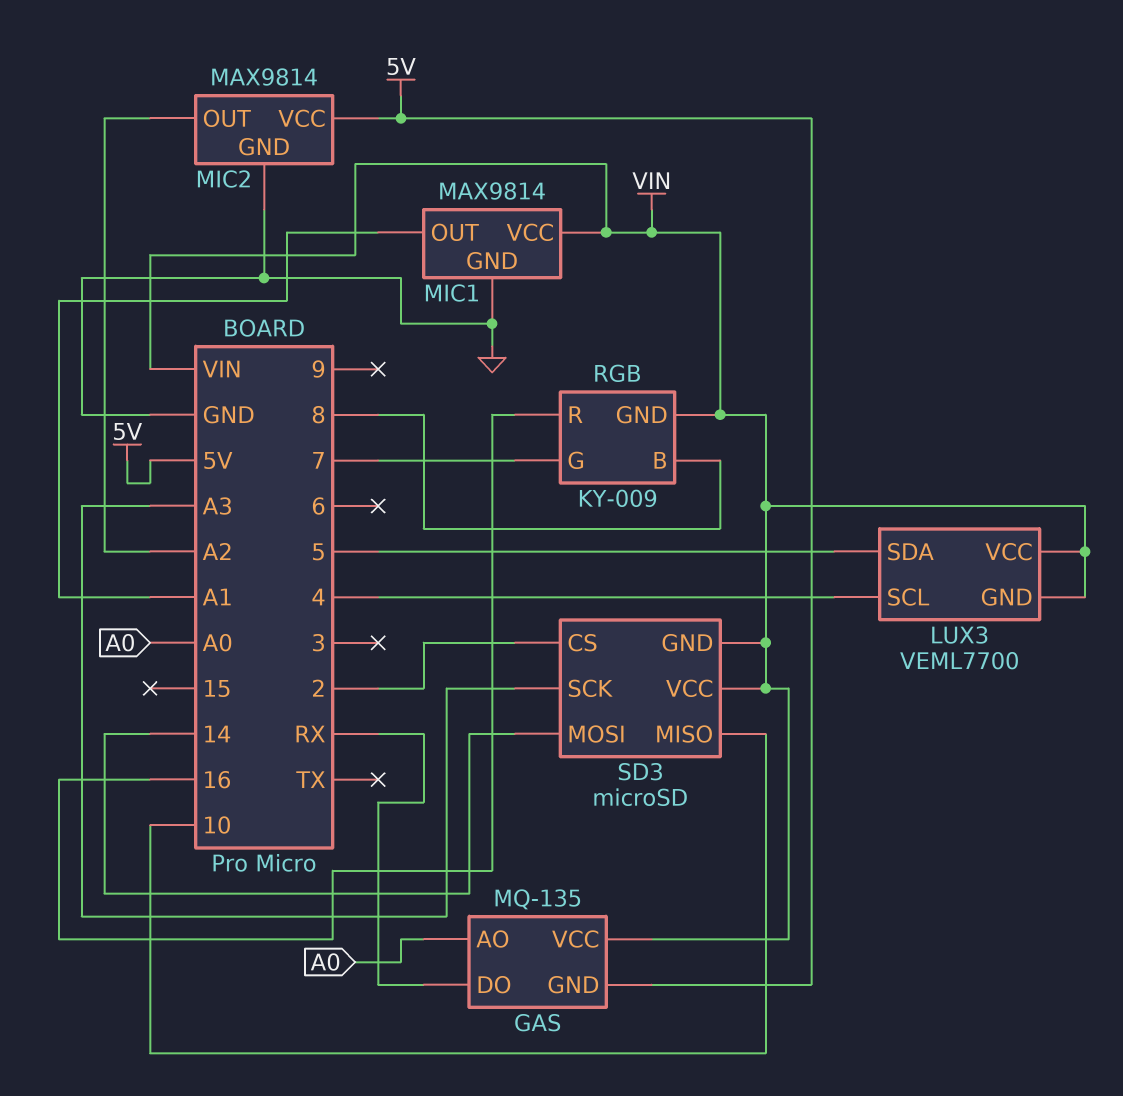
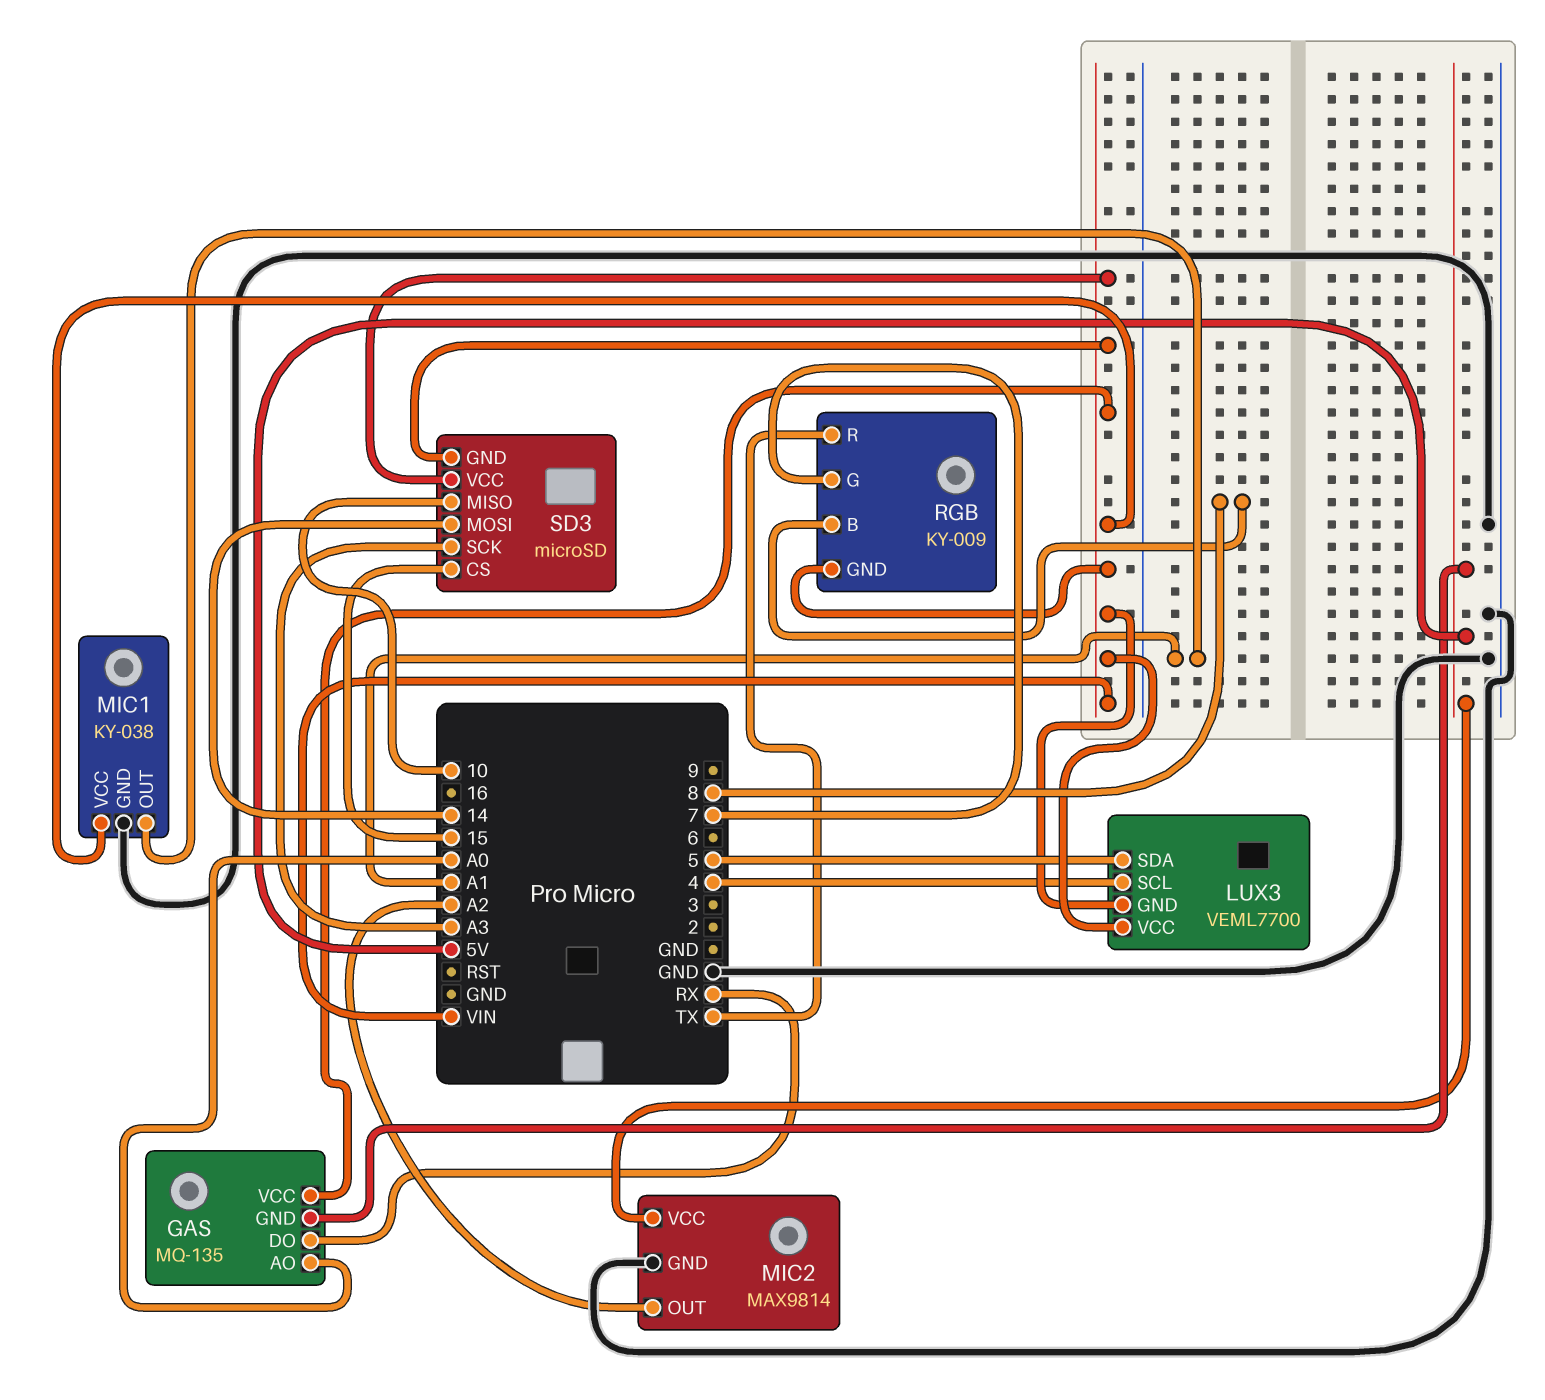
MIC1: MAX9814 -> KY-038
RGB pin R: 16 -> TX
SD3 pin CS: 2 -> 15

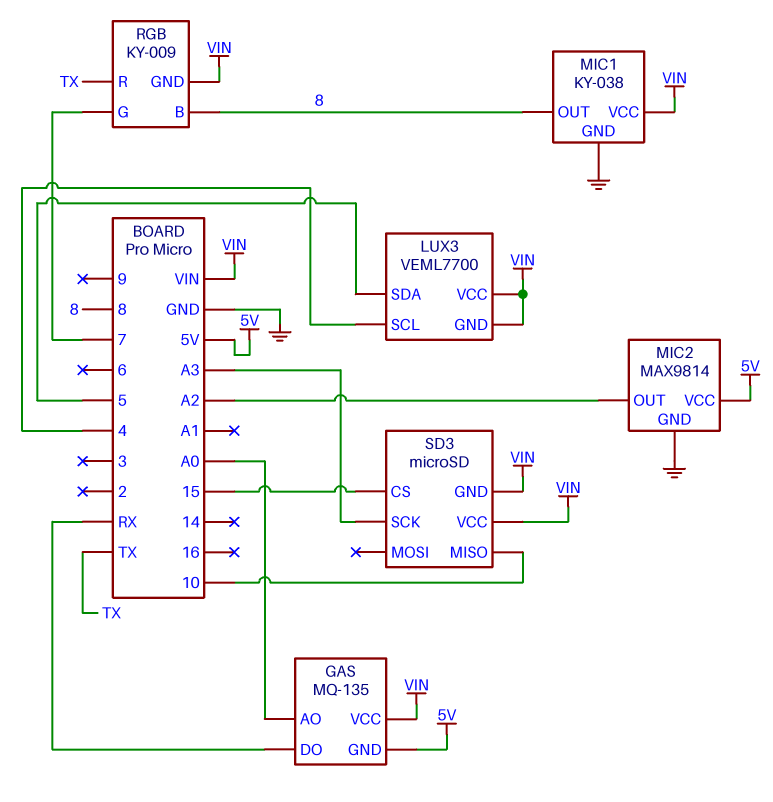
MIC1 pin OUT: A1 -> 8
SD3 pin MOSI: 14 -> none

